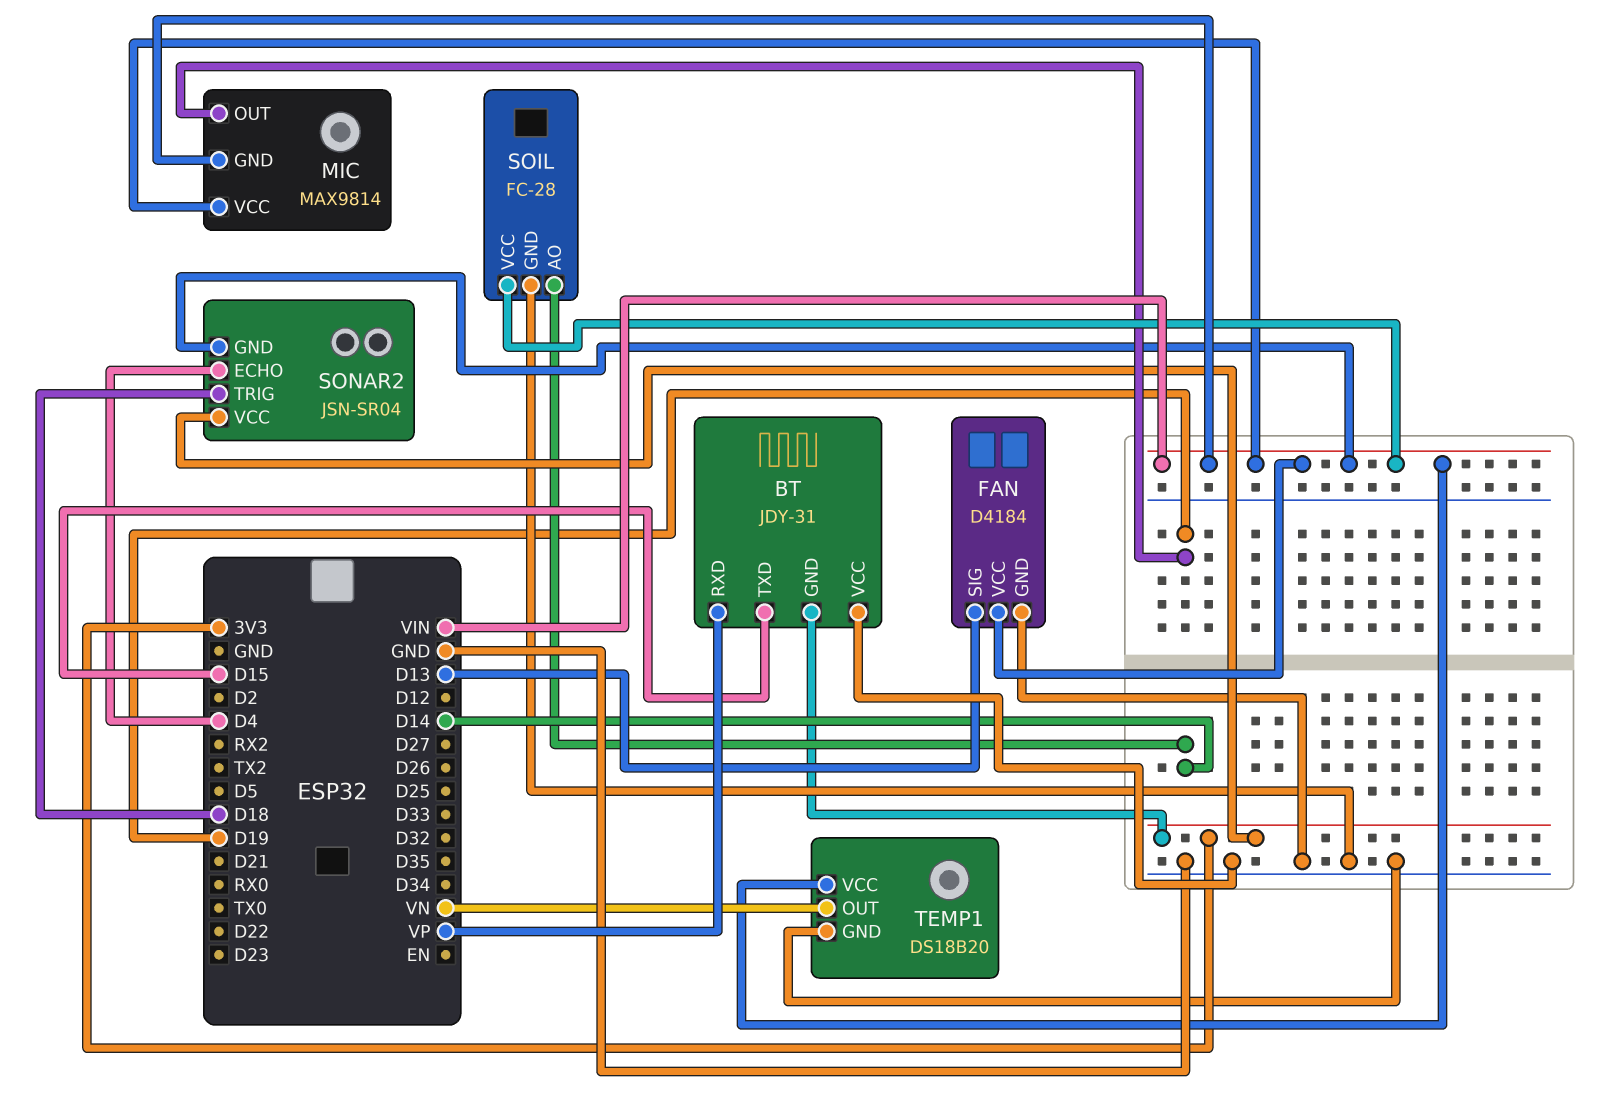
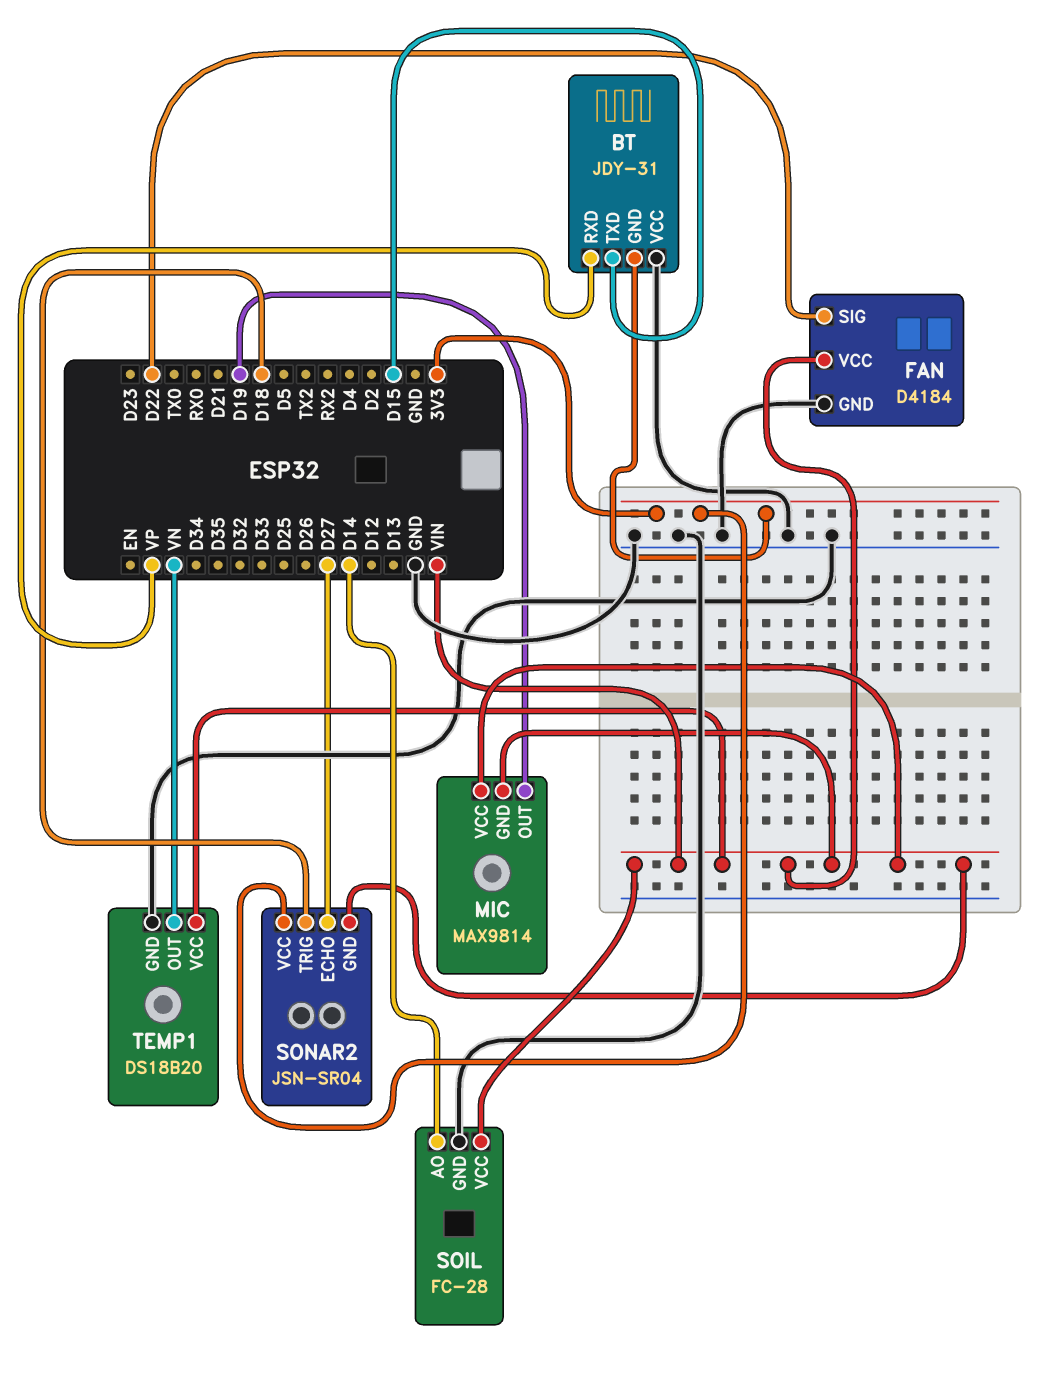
FAN pin SIG: D13 -> D22
SONAR2 pin ECHO: D4 -> D27

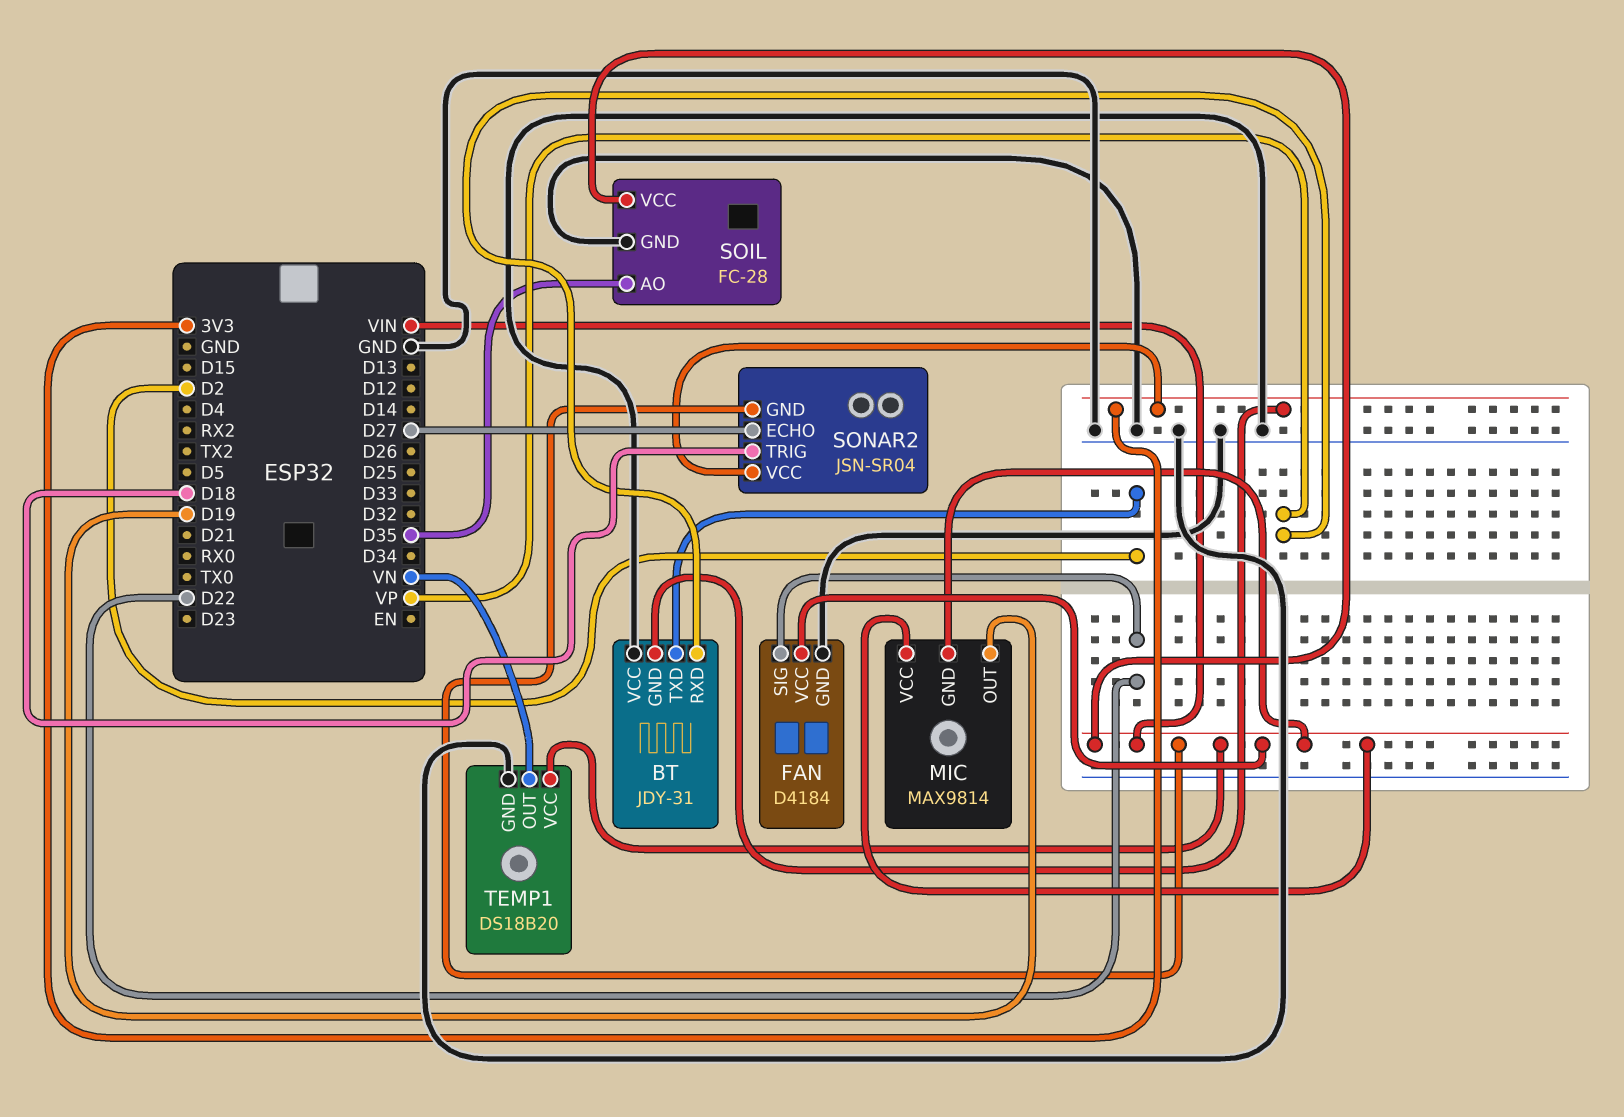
BT pin TXD: D15 -> D2
SOIL pin AO: D14 -> D35

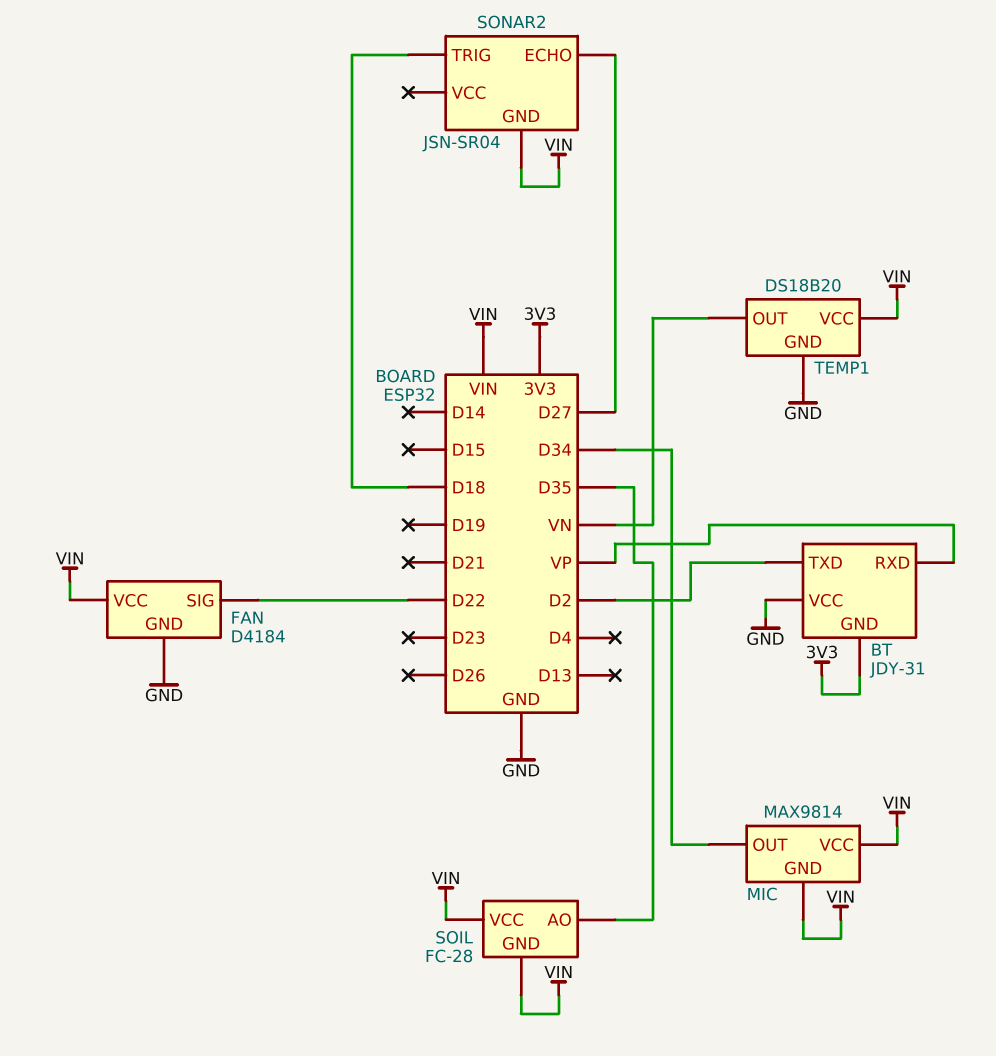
MIC pin OUT: D19 -> D34
SOIL pin GND: GND -> VIN
SONAR2 pin VCC: 3V3 -> none

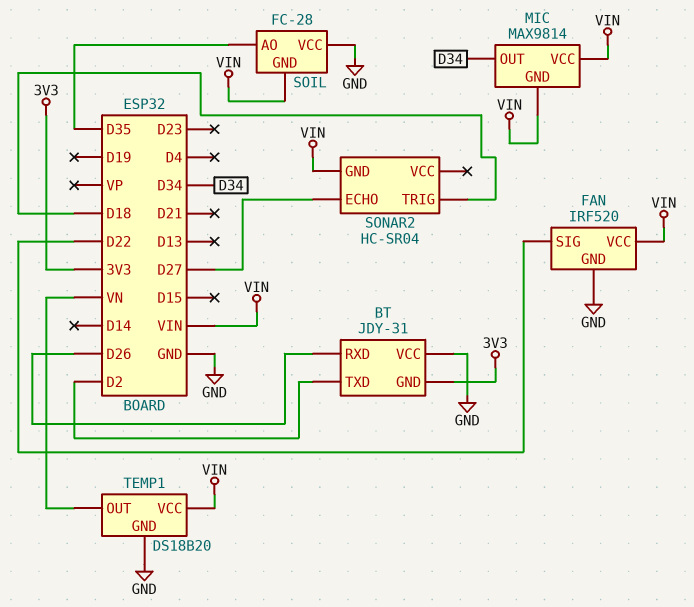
BT pin RXD: VP -> D26
FAN: D4184 -> IRF520
SOIL pin VCC: VIN -> GND
SONAR2: JSN-SR04 -> HC-SR04

